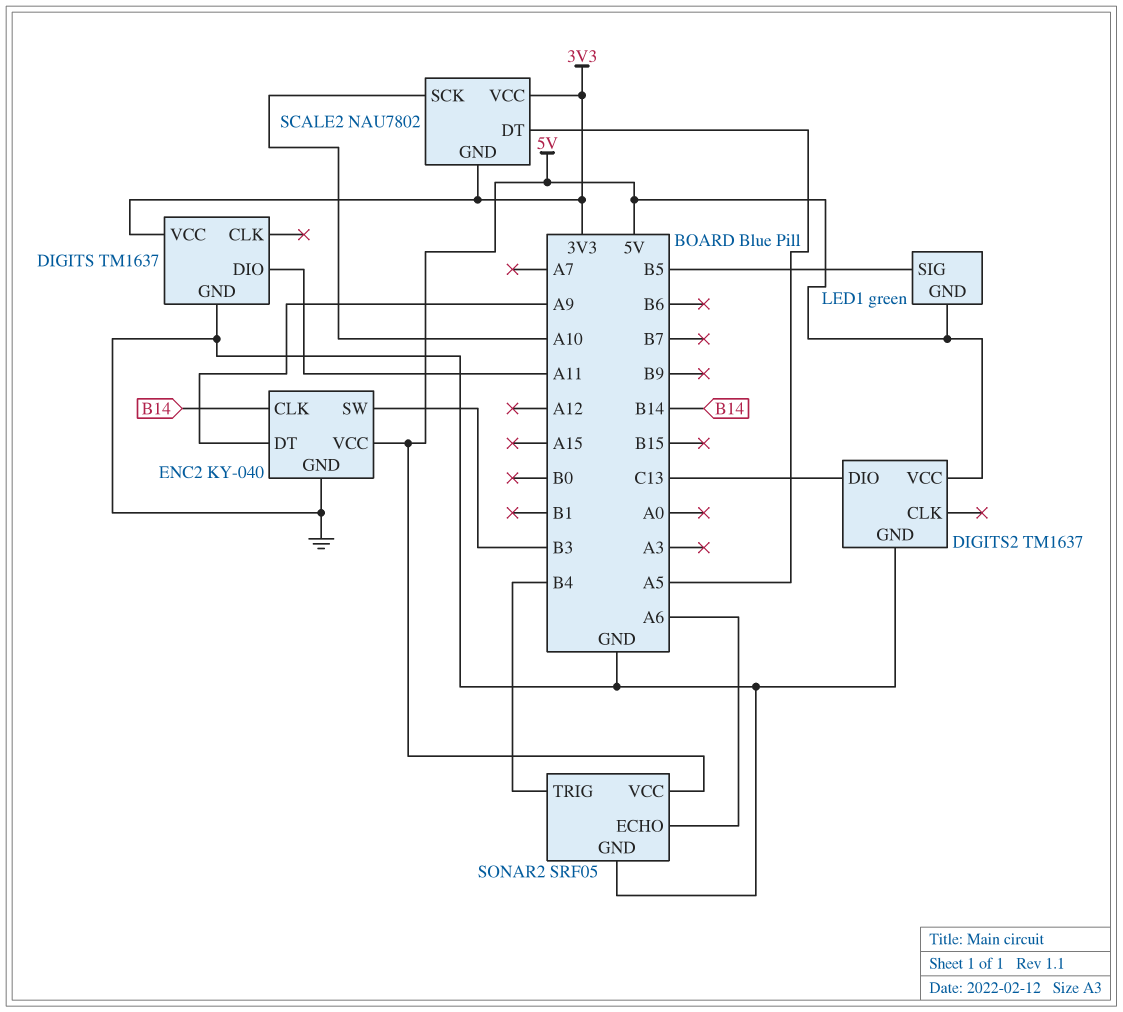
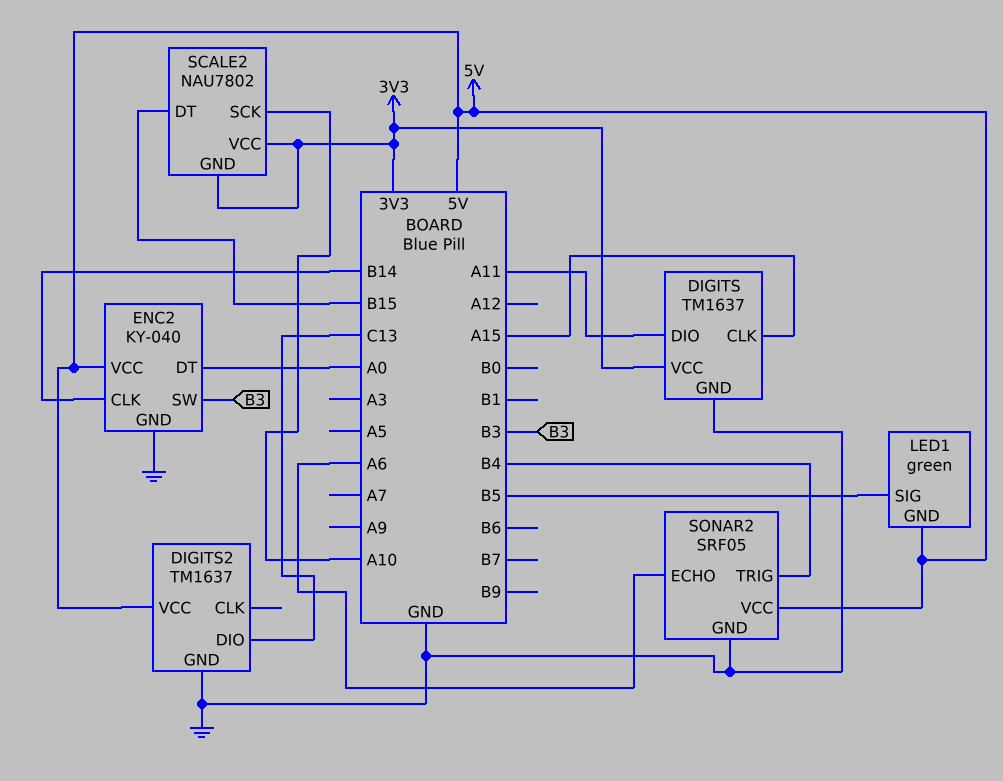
DIGITS pin CLK: none -> A15
ENC2 pin DT: A9 -> A0
SCALE2 pin DT: A5 -> B15

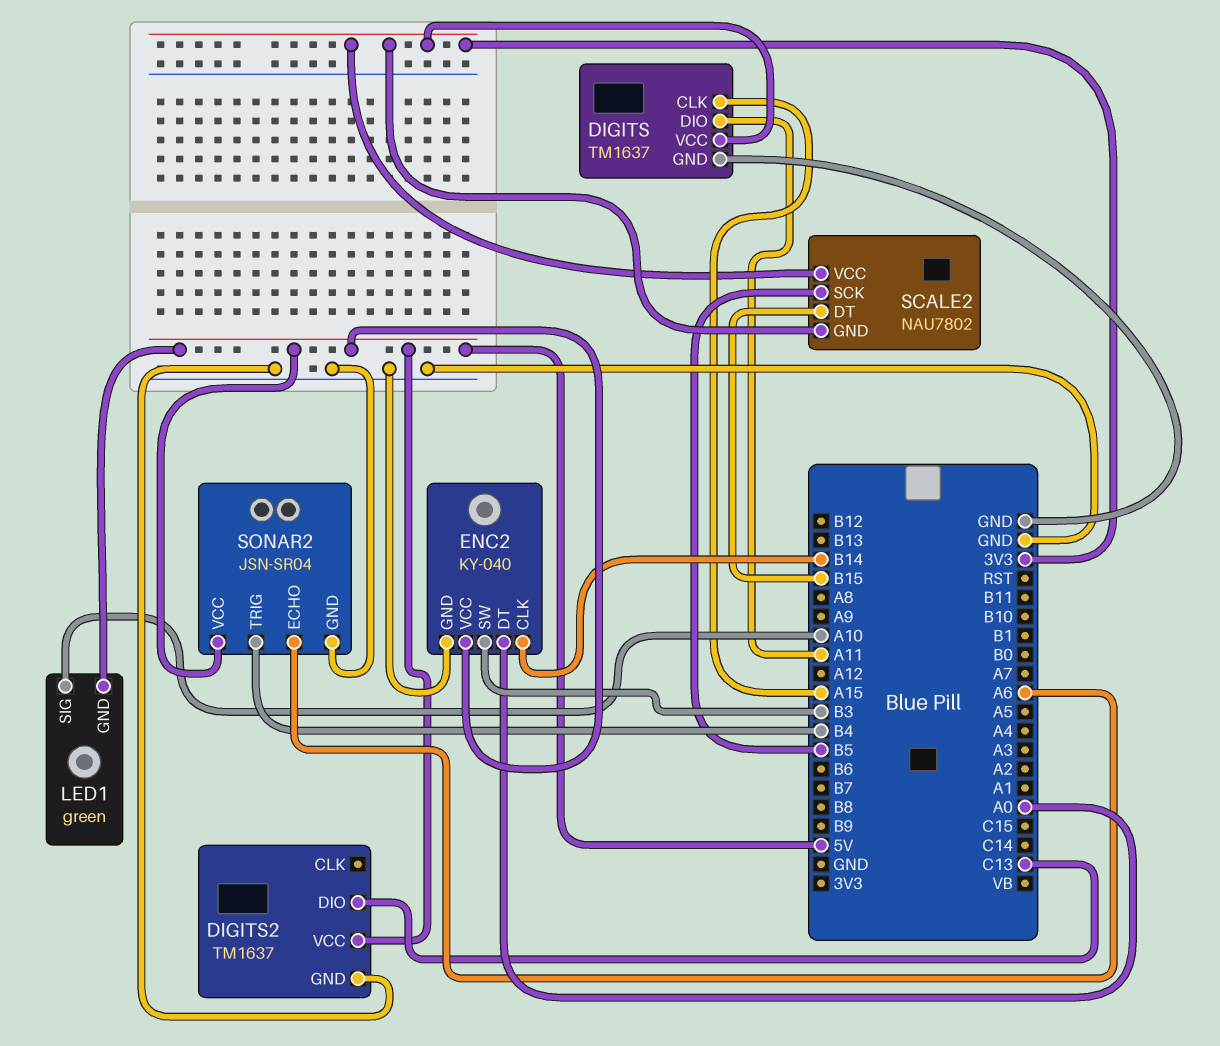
LED1 pin SIG: B5 -> A10
SCALE2 pin SCK: A10 -> B5
SONAR2: SRF05 -> JSN-SR04

